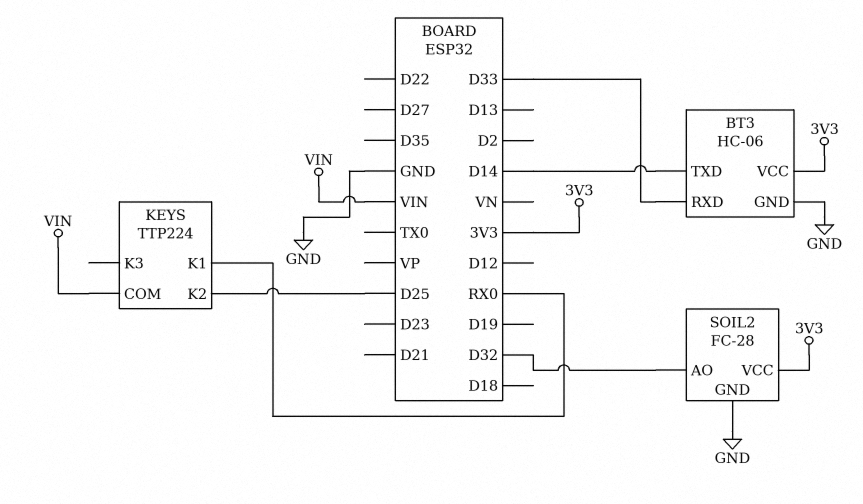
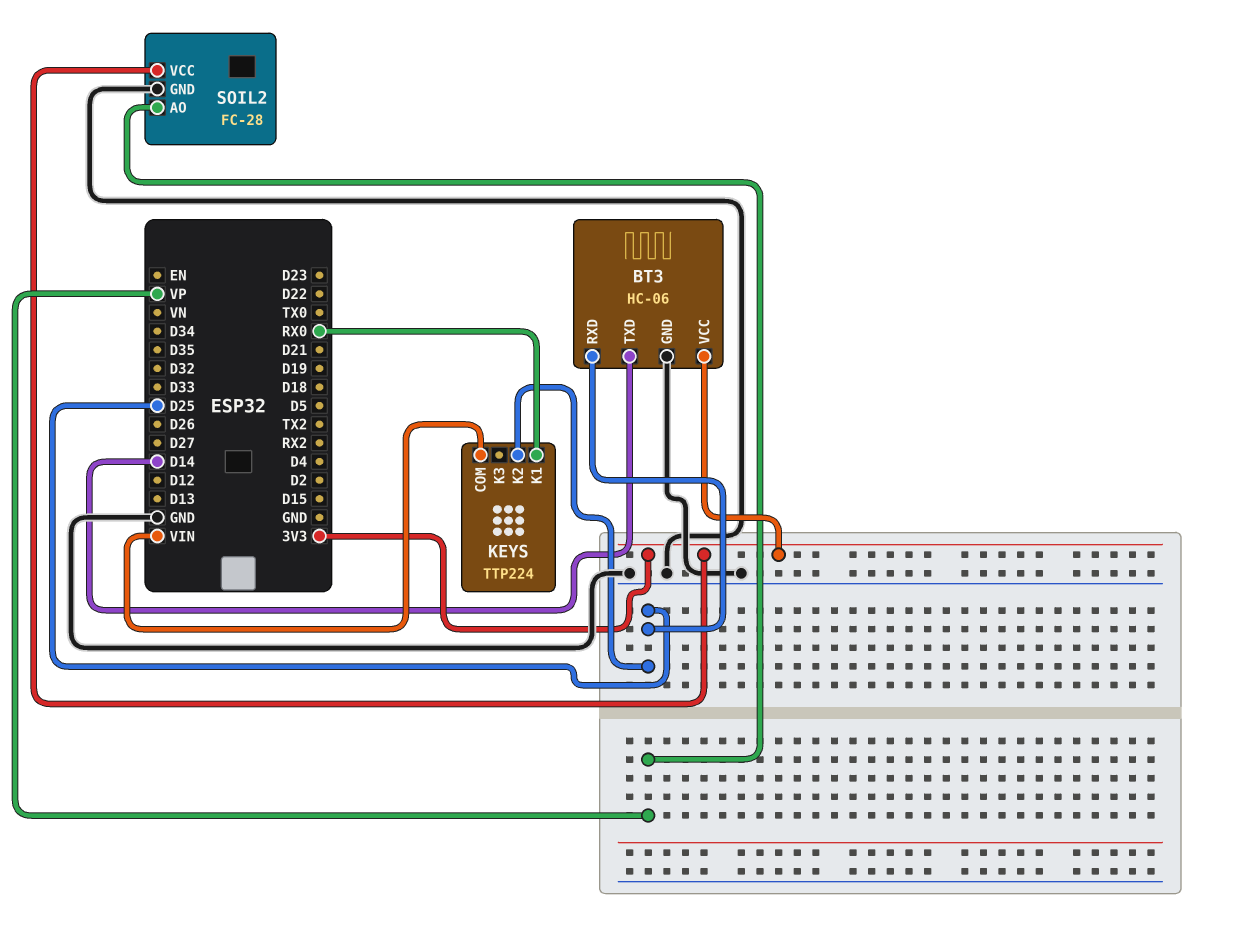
BT3 pin RXD: D33 -> D25
SOIL2 pin AO: D32 -> VP

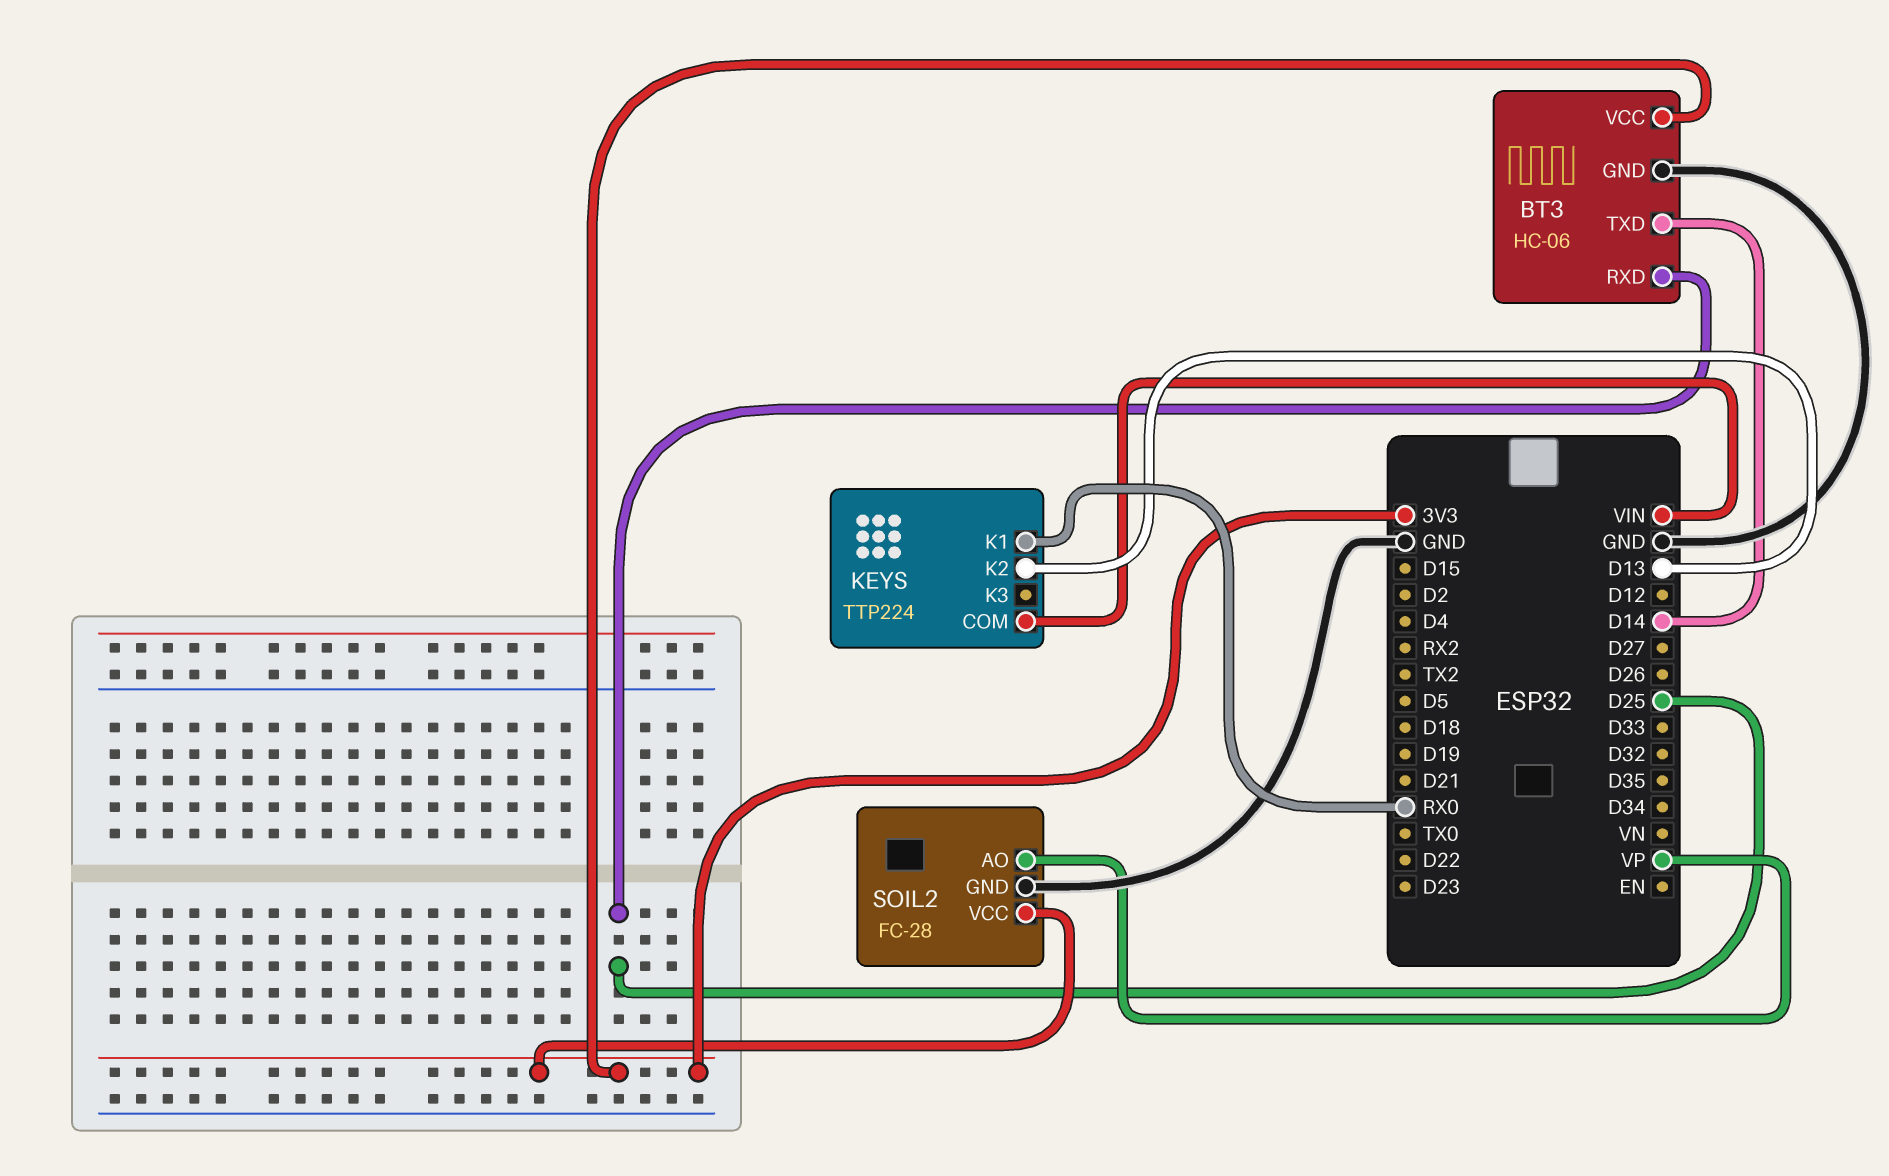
KEYS pin K2: D25 -> D13

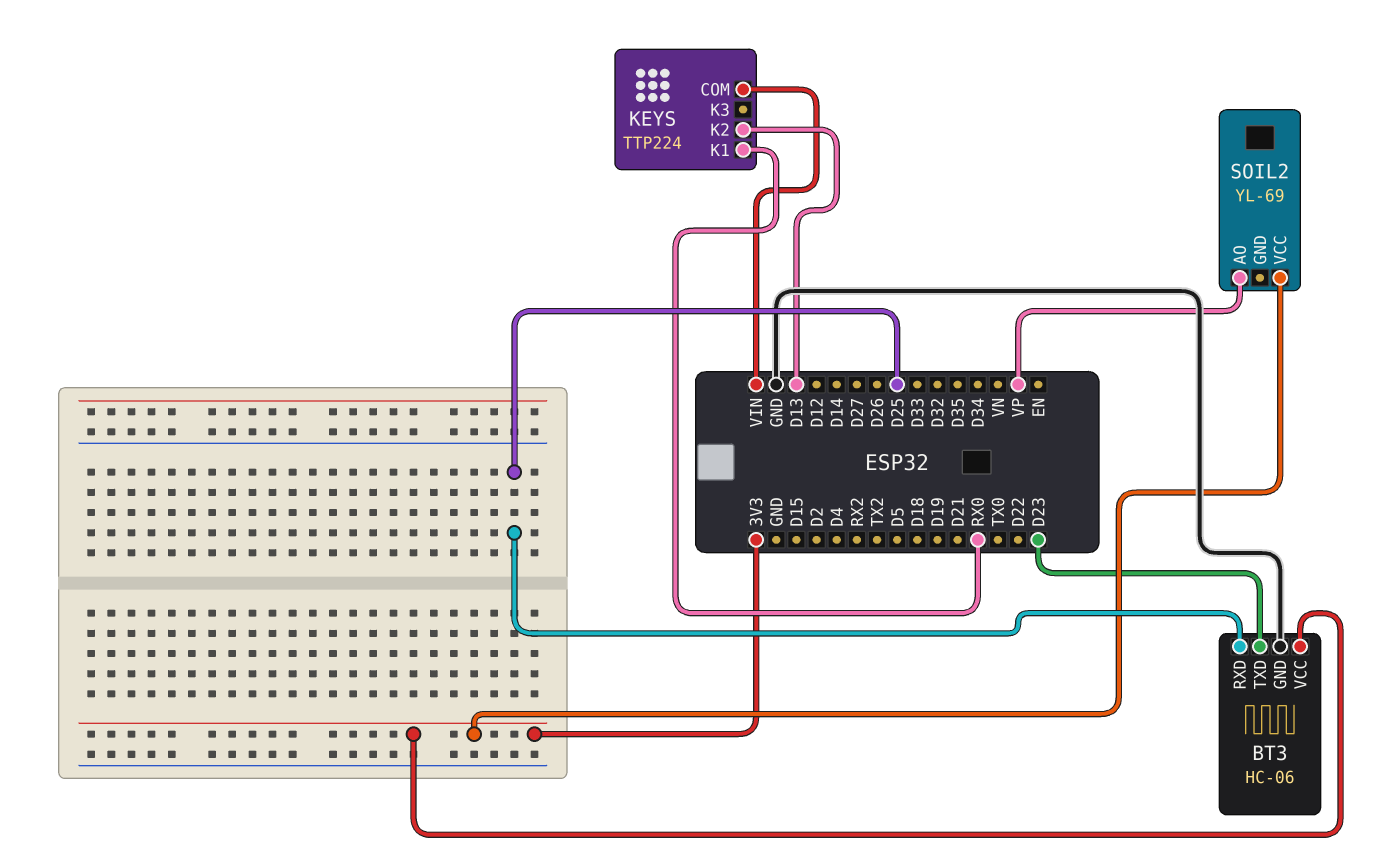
BT3 pin TXD: D14 -> D23
SOIL2: FC-28 -> YL-69
SOIL2 pin GND: GND -> none

